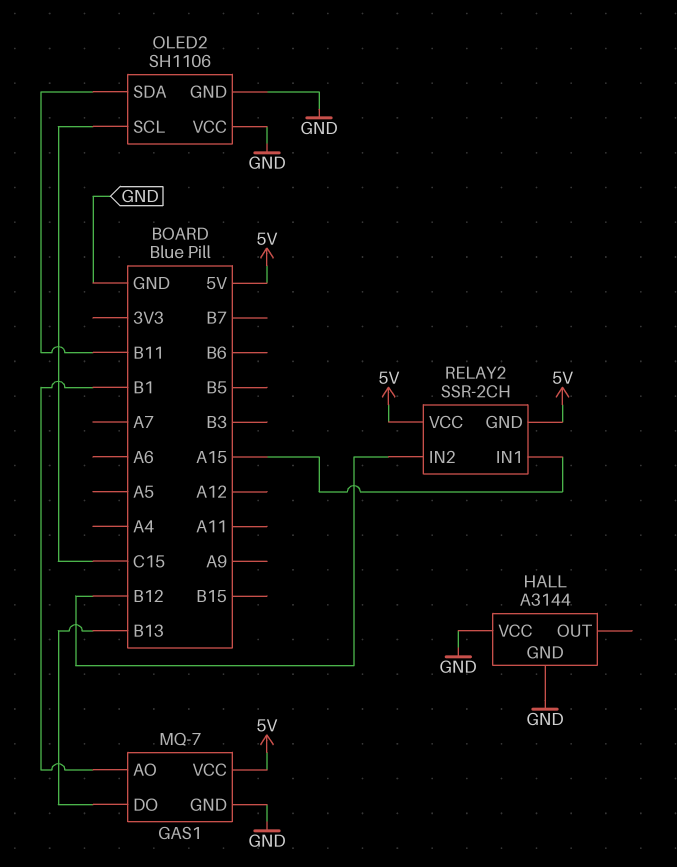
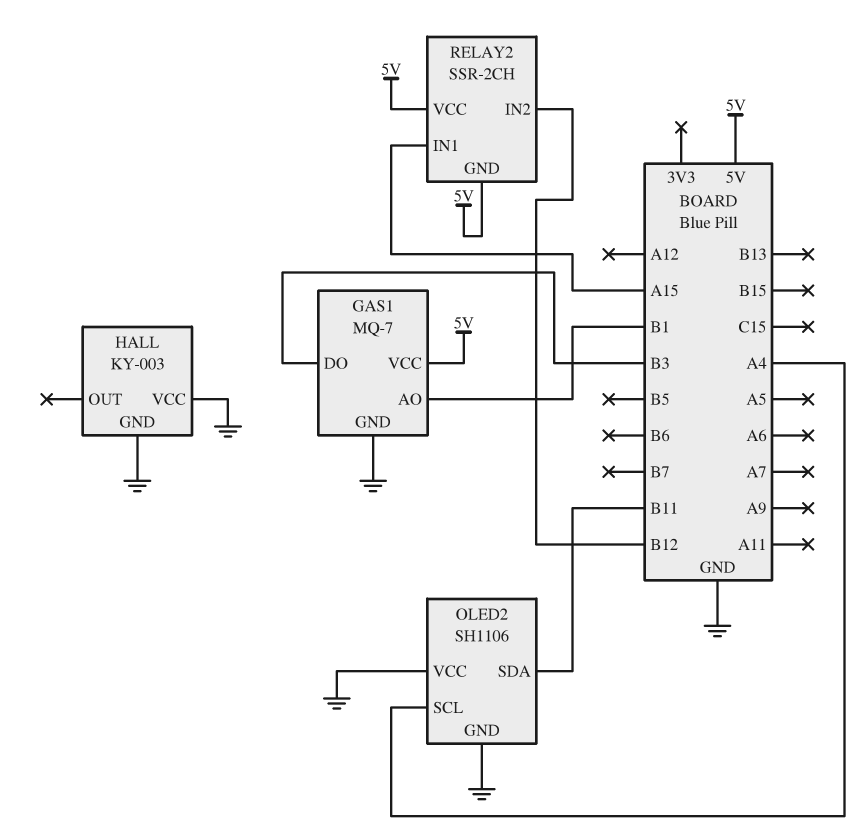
GAS1 pin DO: B13 -> B3
HALL: A3144 -> KY-003
OLED2 pin SCL: C15 -> A4

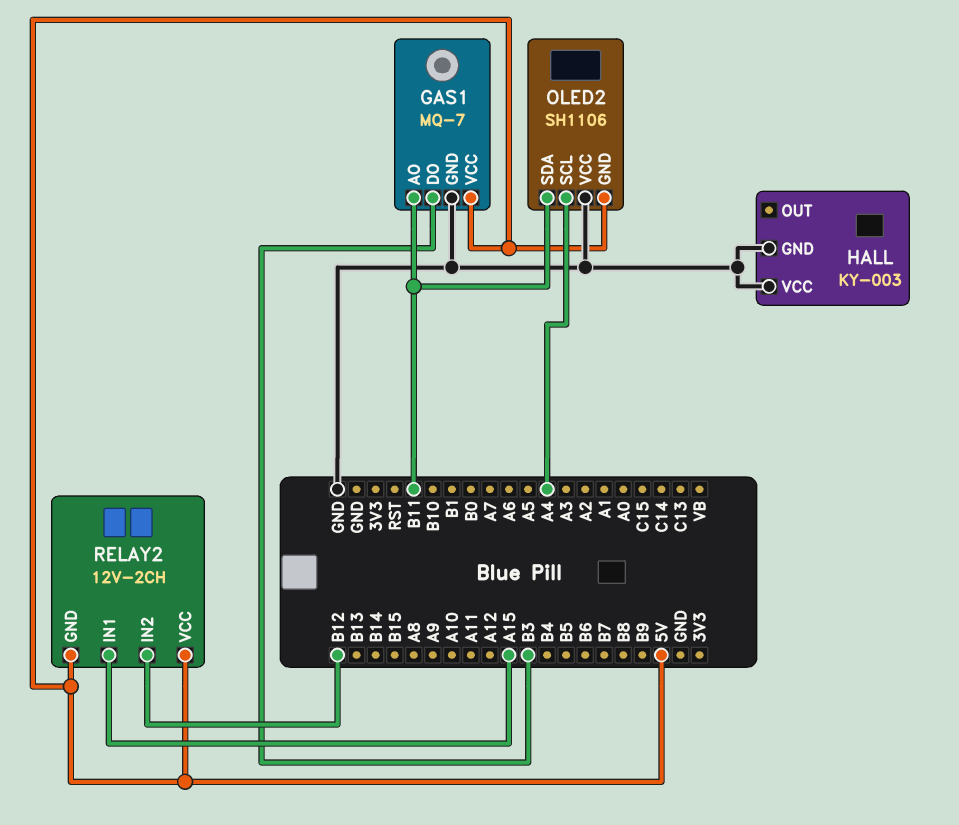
GAS1 pin AO: B1 -> B11
OLED2 pin GND: GND -> 5V
RELAY2: SSR-2CH -> 12V-2CH

